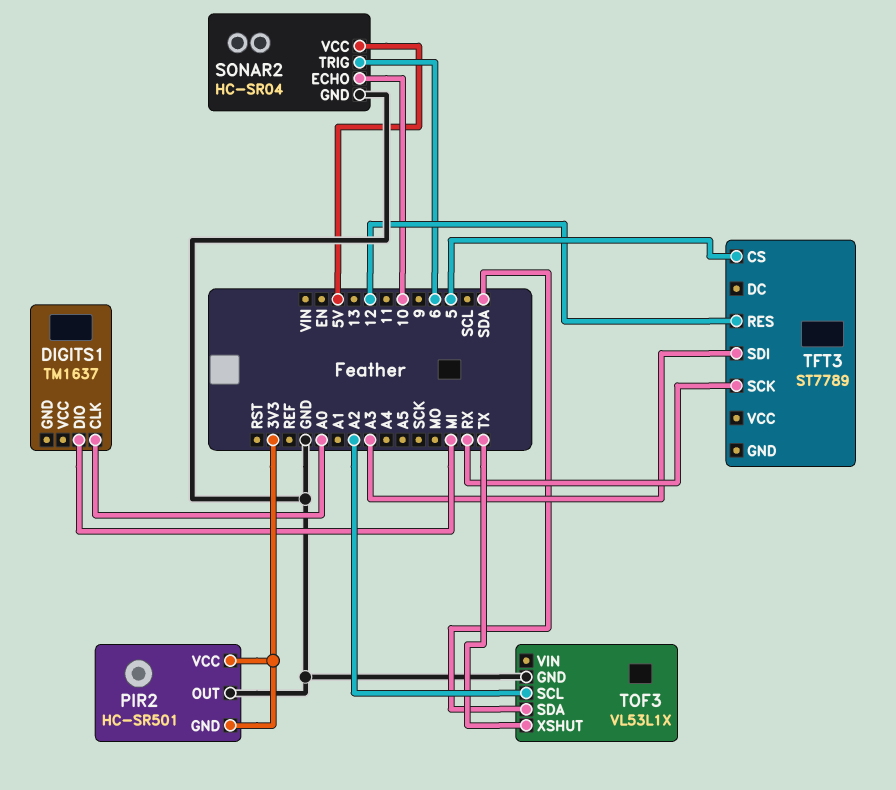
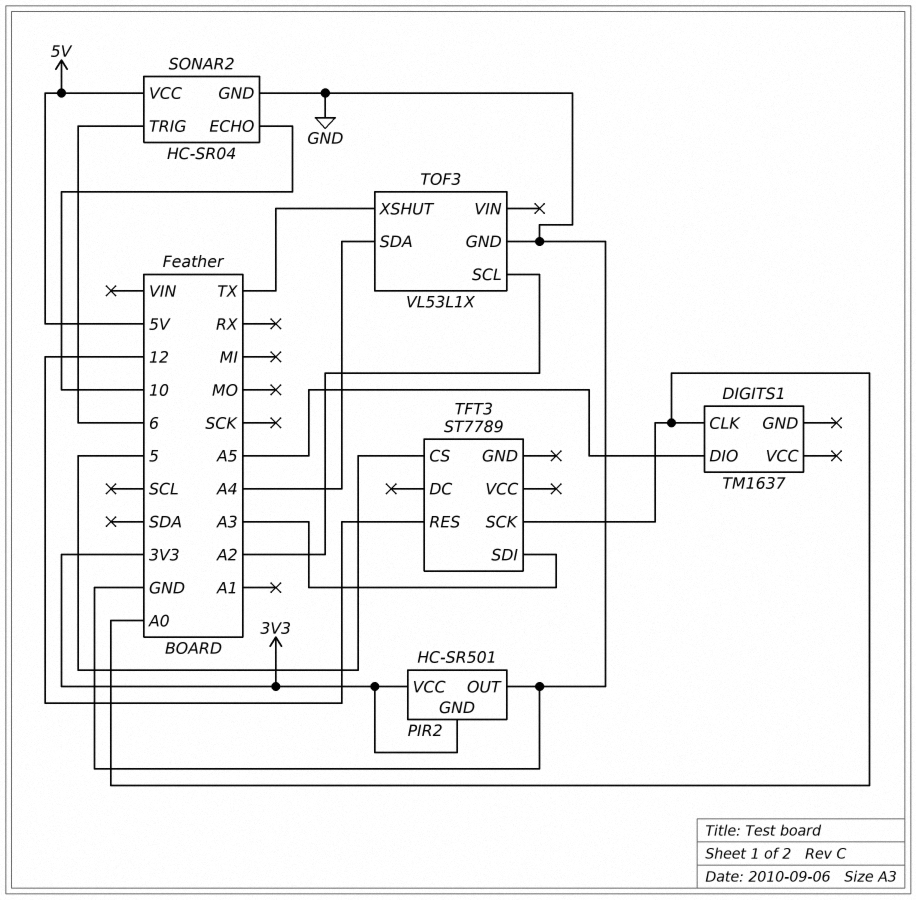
DIGITS1 pin DIO: MI -> A5
TFT3 pin SCK: RX -> A0
TOF3 pin SDA: SDA -> A4

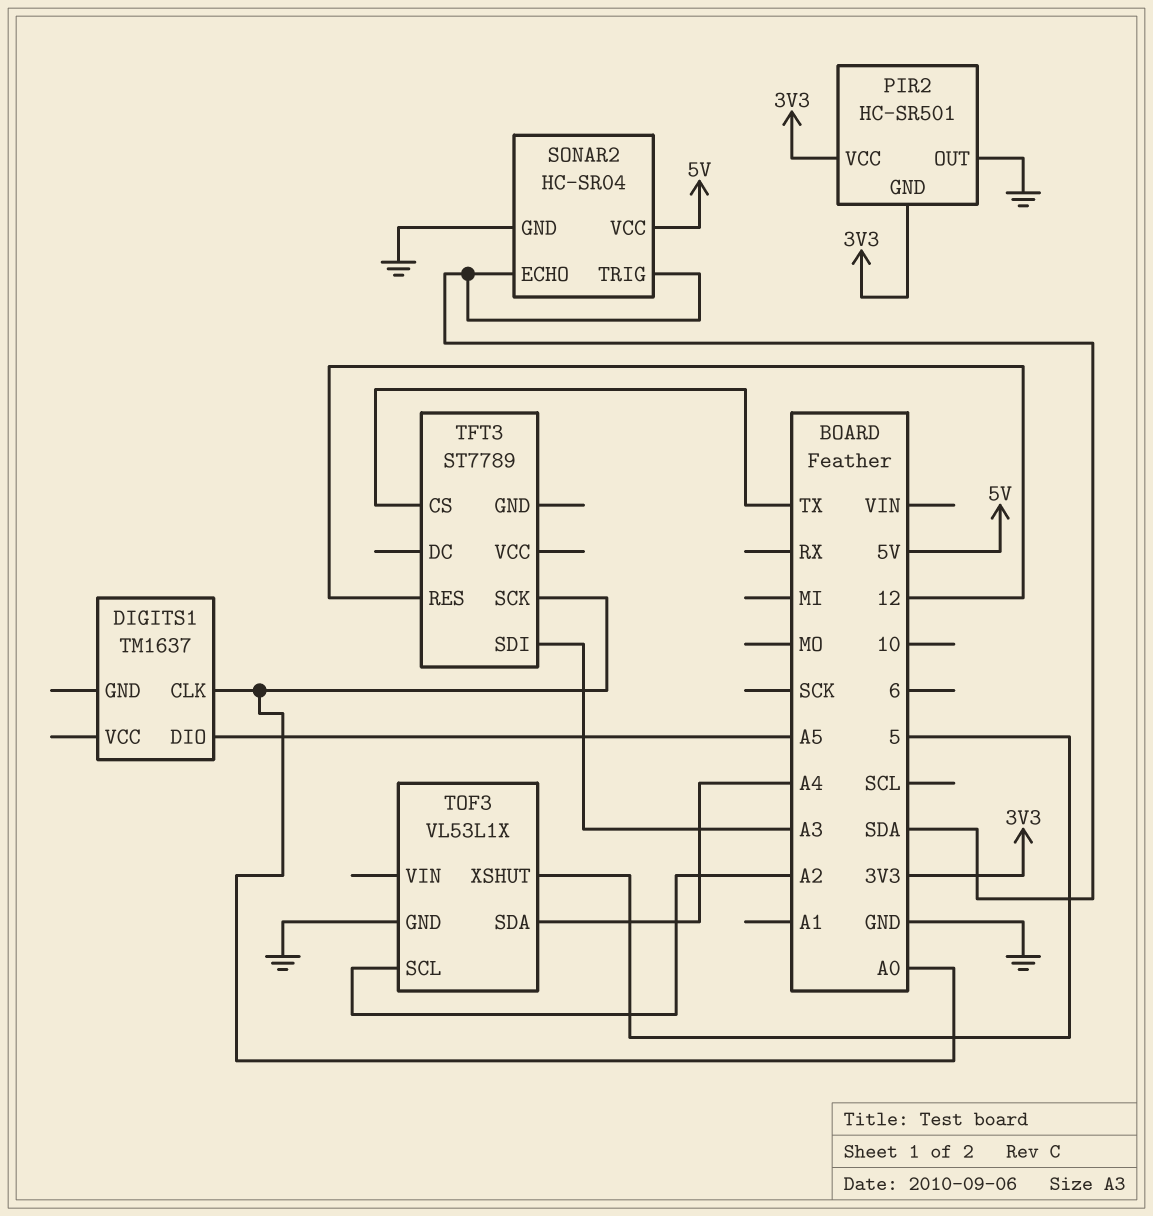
SONAR2 pin ECHO: 10 -> SDA
SONAR2 pin TRIG: 6 -> SDA
TFT3 pin CS: 5 -> TX
TOF3 pin XSHUT: TX -> 5

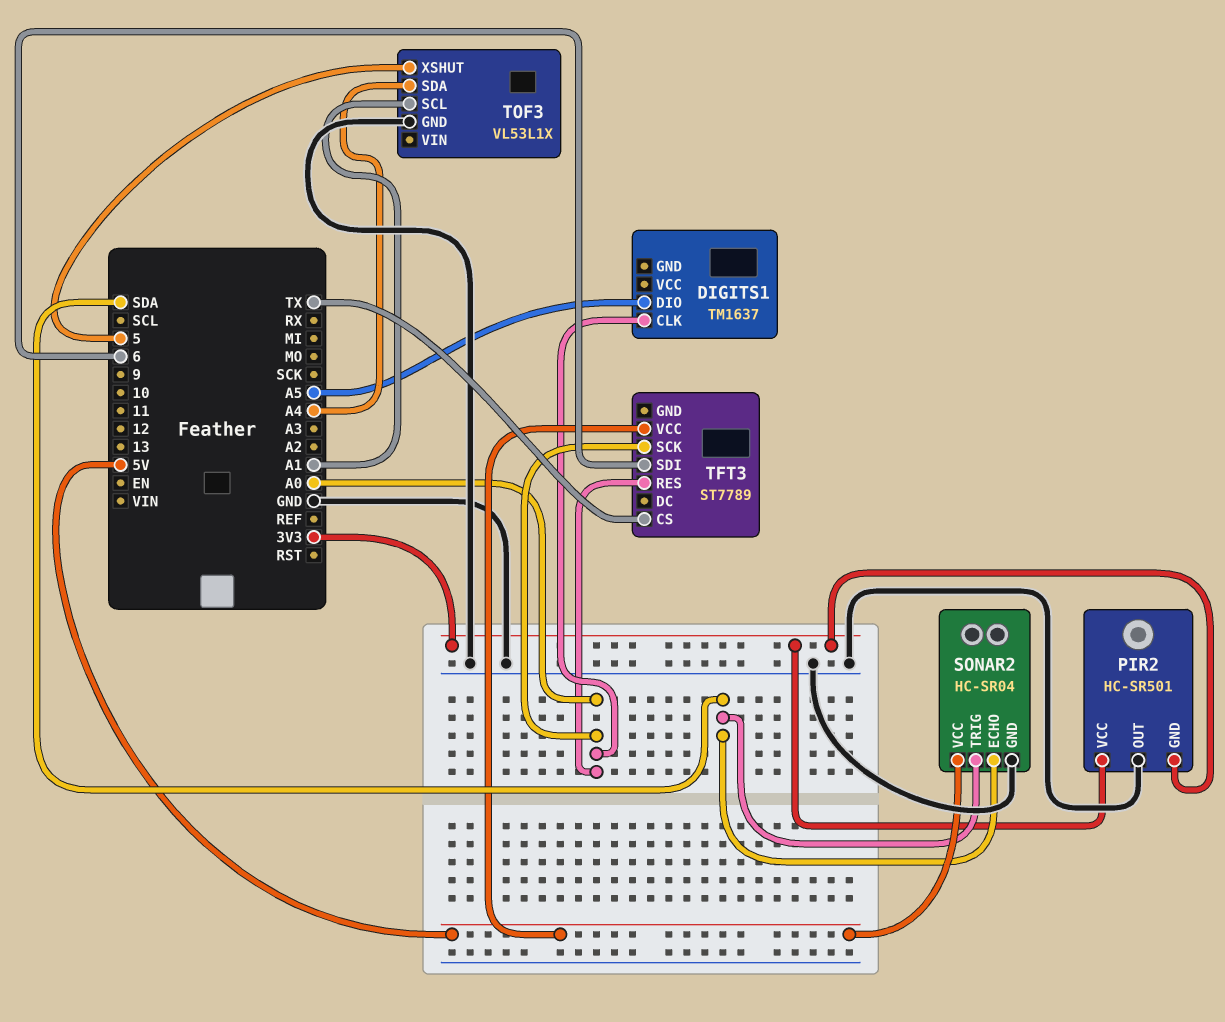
TFT3 pin RES: 12 -> A0
TFT3 pin SDI: A3 -> 6
TFT3 pin VCC: none -> 5V
TOF3 pin SCL: A2 -> A1

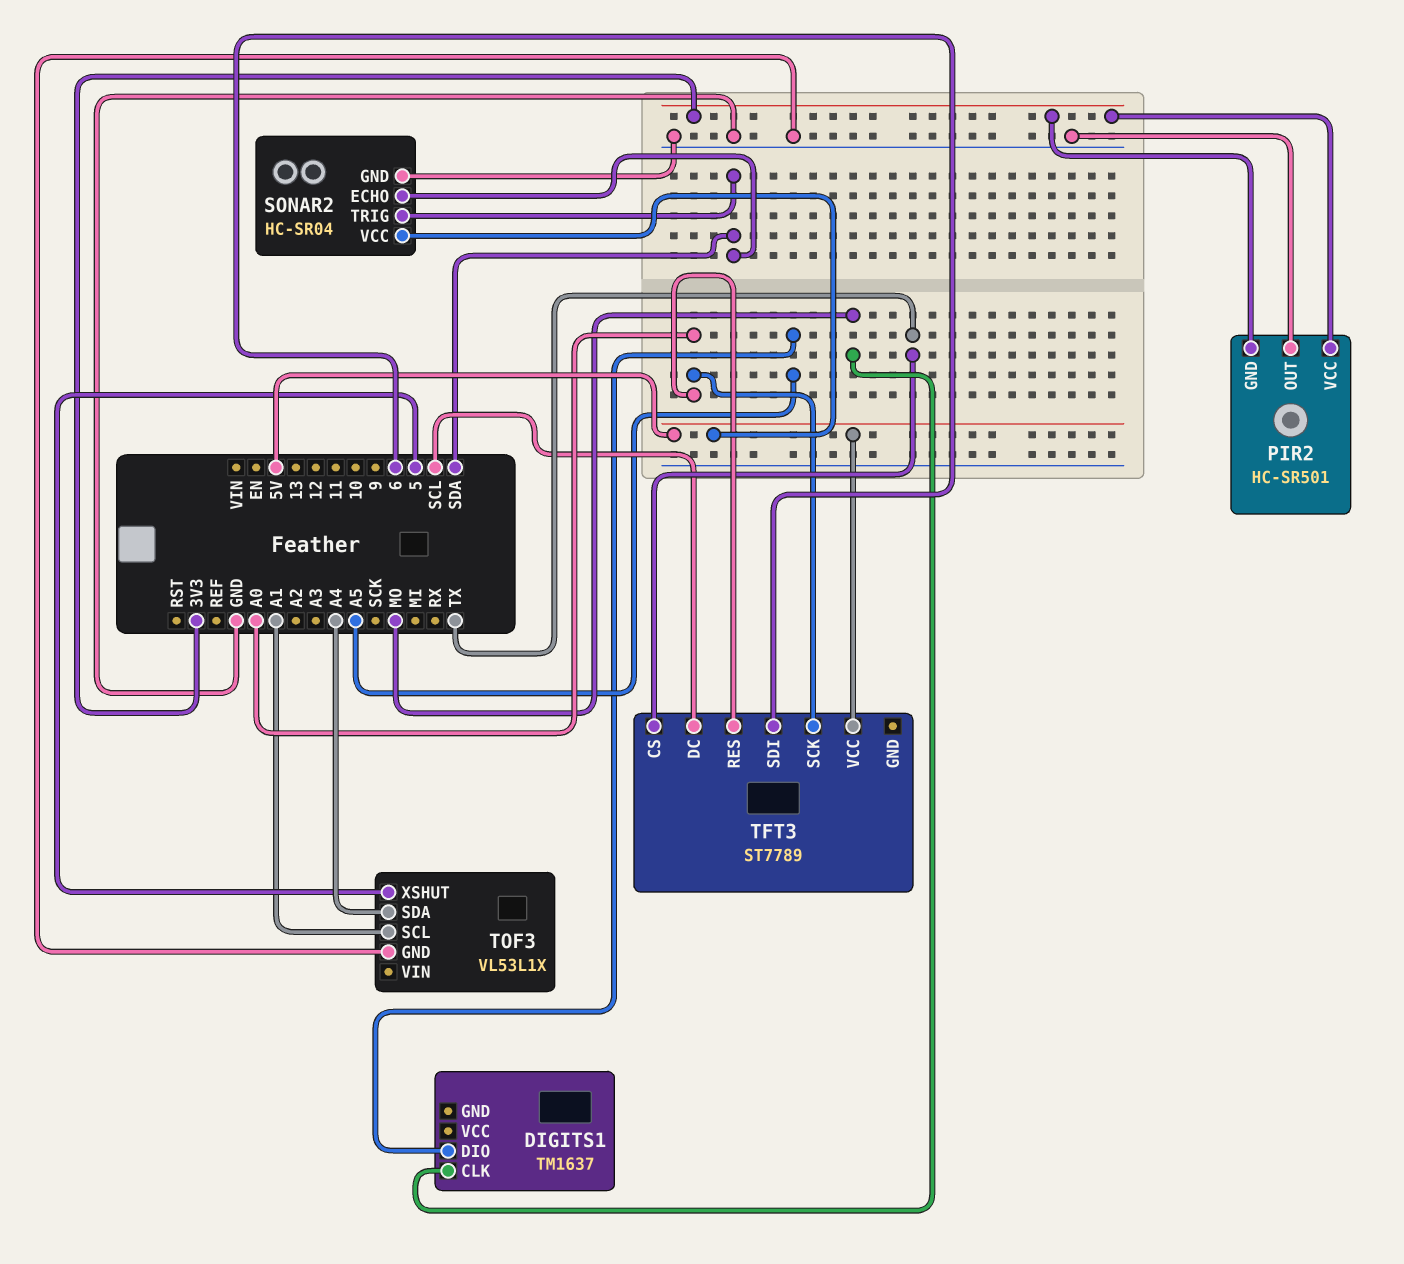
DIGITS1 pin CLK: A0 -> MO
TFT3 pin DC: none -> SCL

